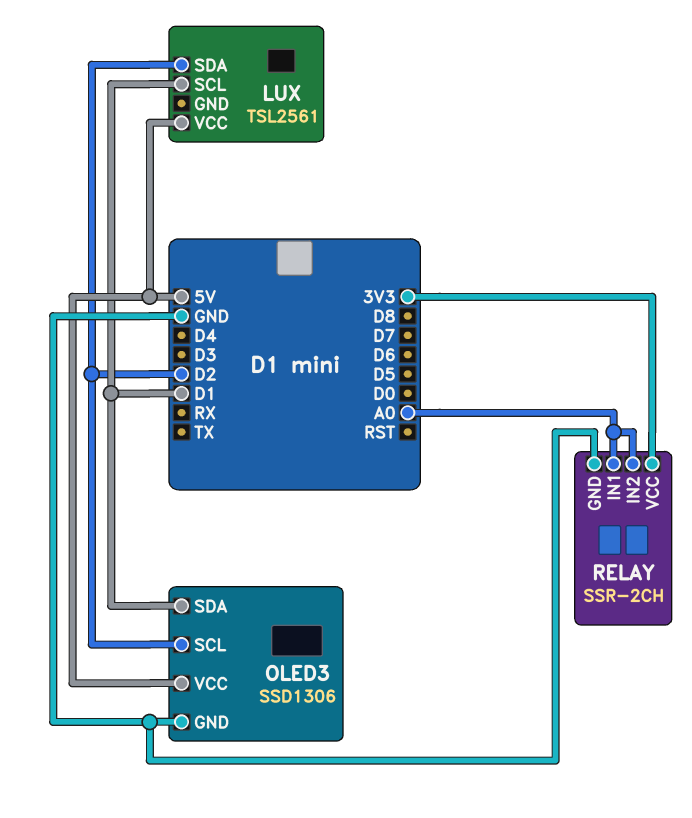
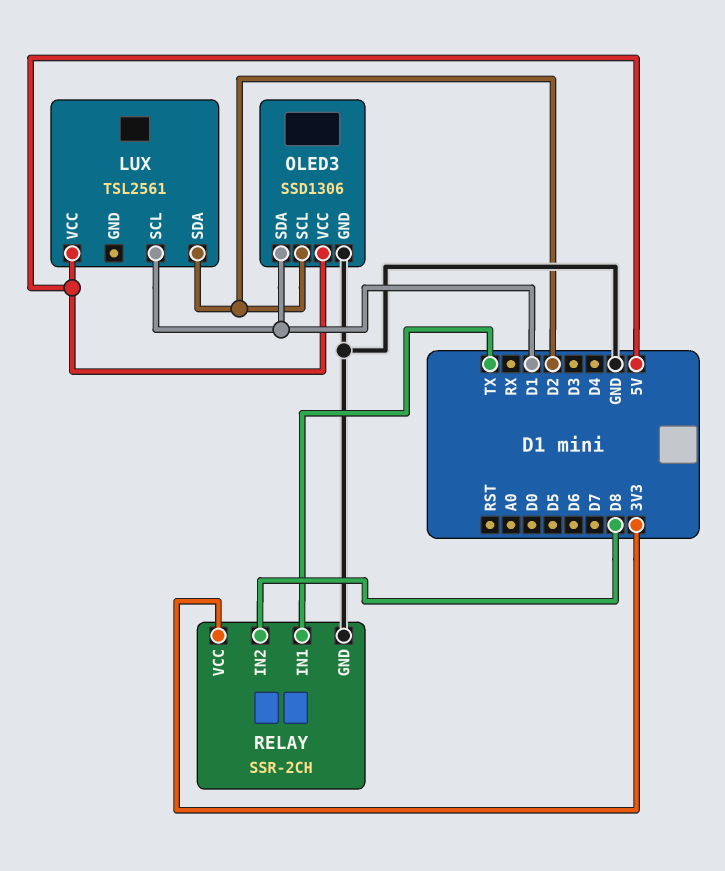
RELAY pin IN1: A0 -> TX
RELAY pin IN2: A0 -> D8

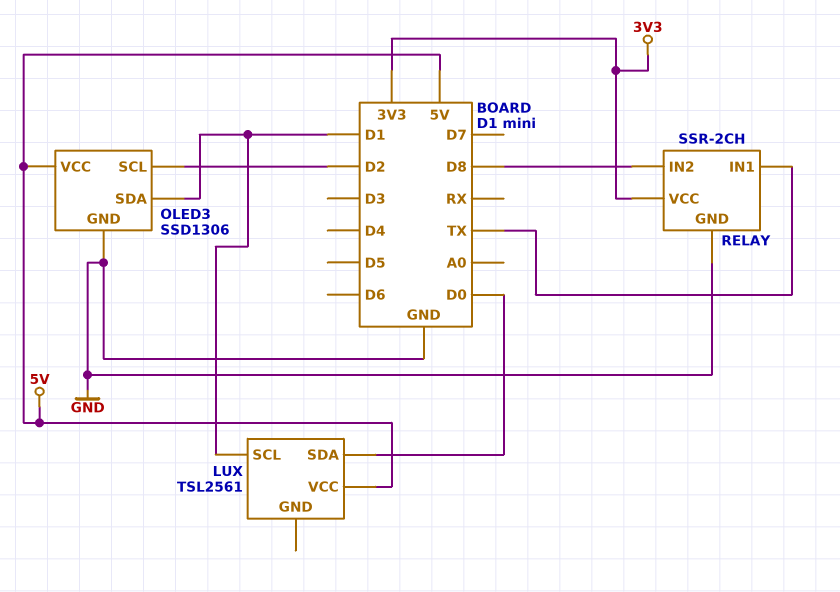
LUX pin SDA: D2 -> D0

